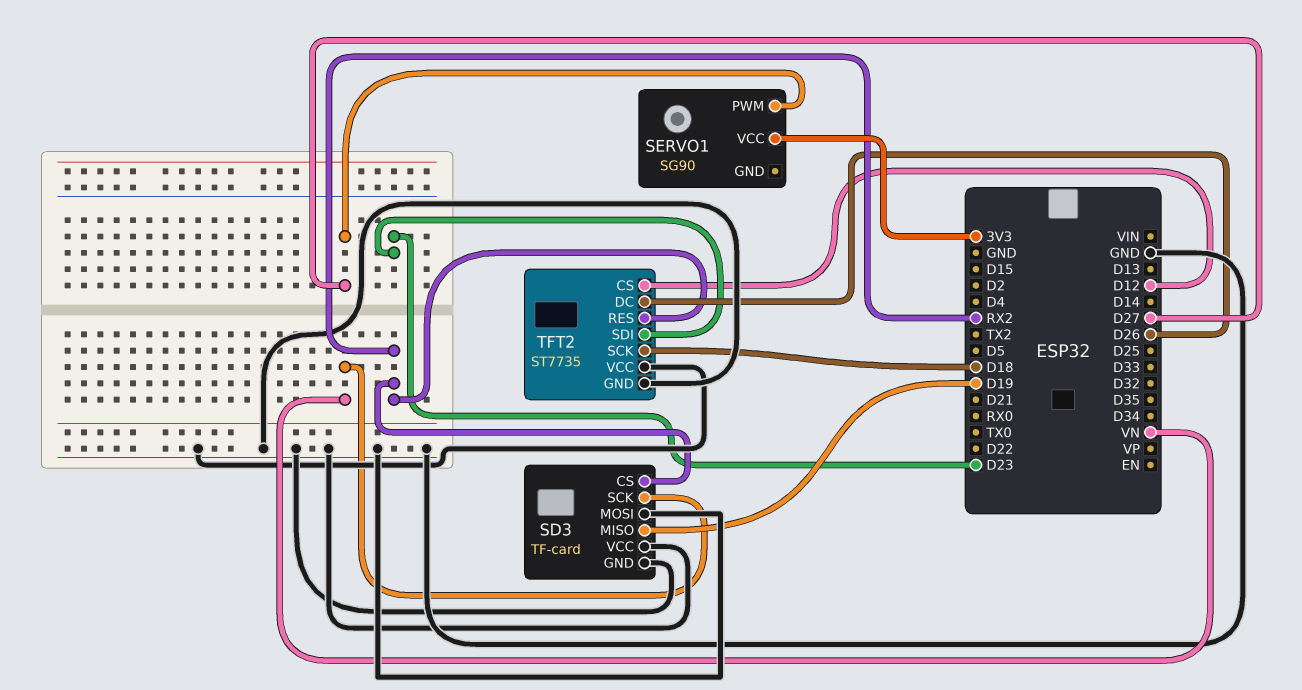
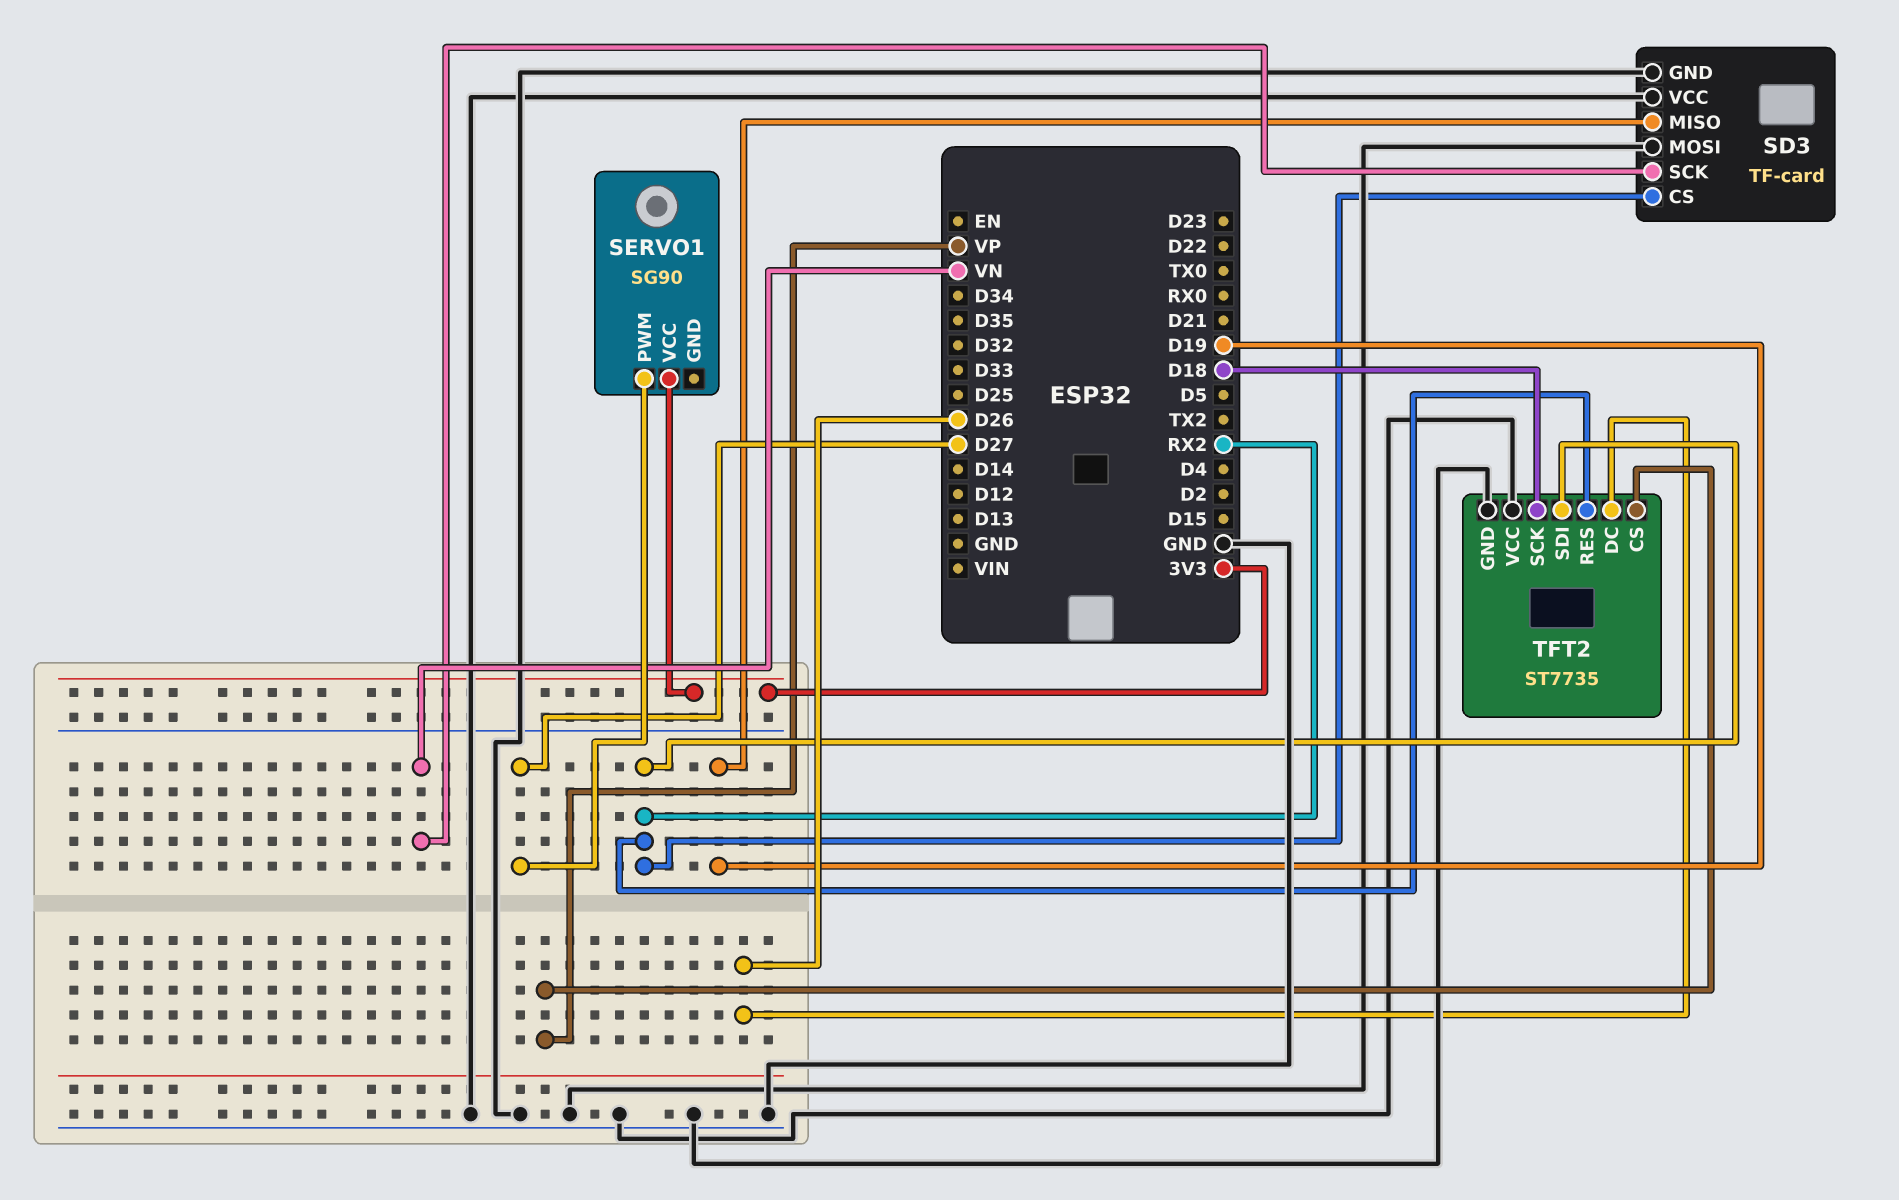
TFT2 pin CS: D12 -> VP
TFT2 pin SDI: D23 -> RX2

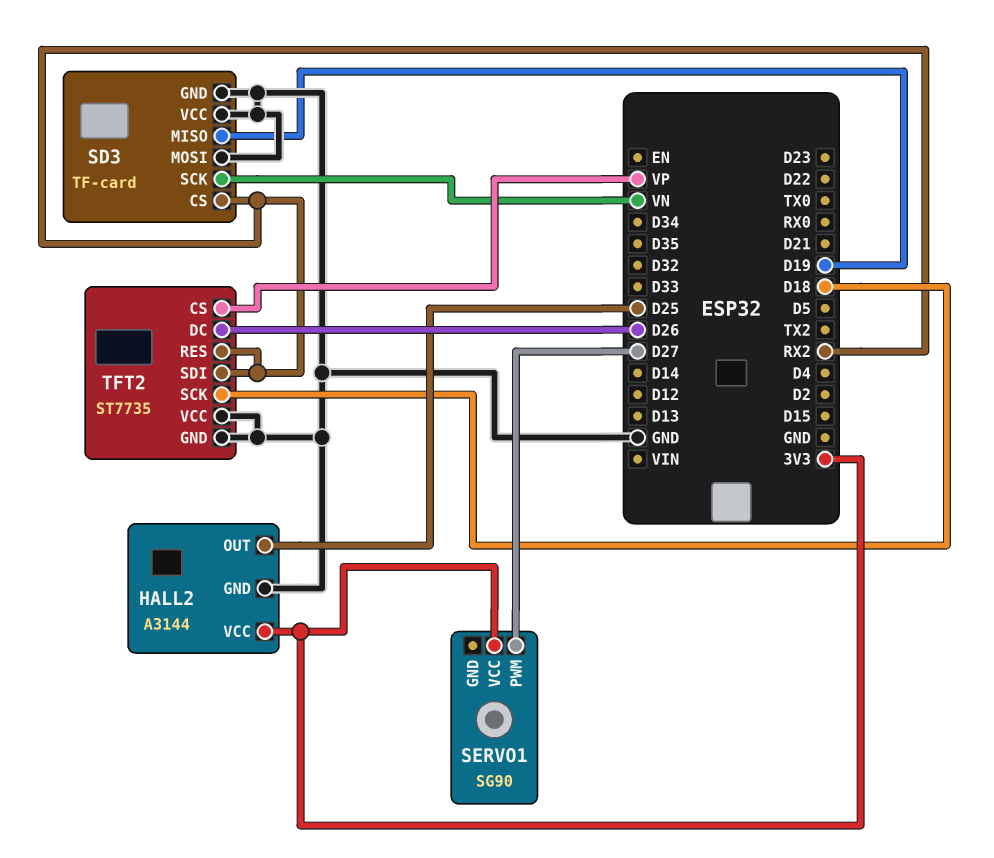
HALL2: none -> A3144
HALL2 pin GND: none -> GND
HALL2 pin OUT: none -> D25
HALL2 pin VCC: none -> 3V3

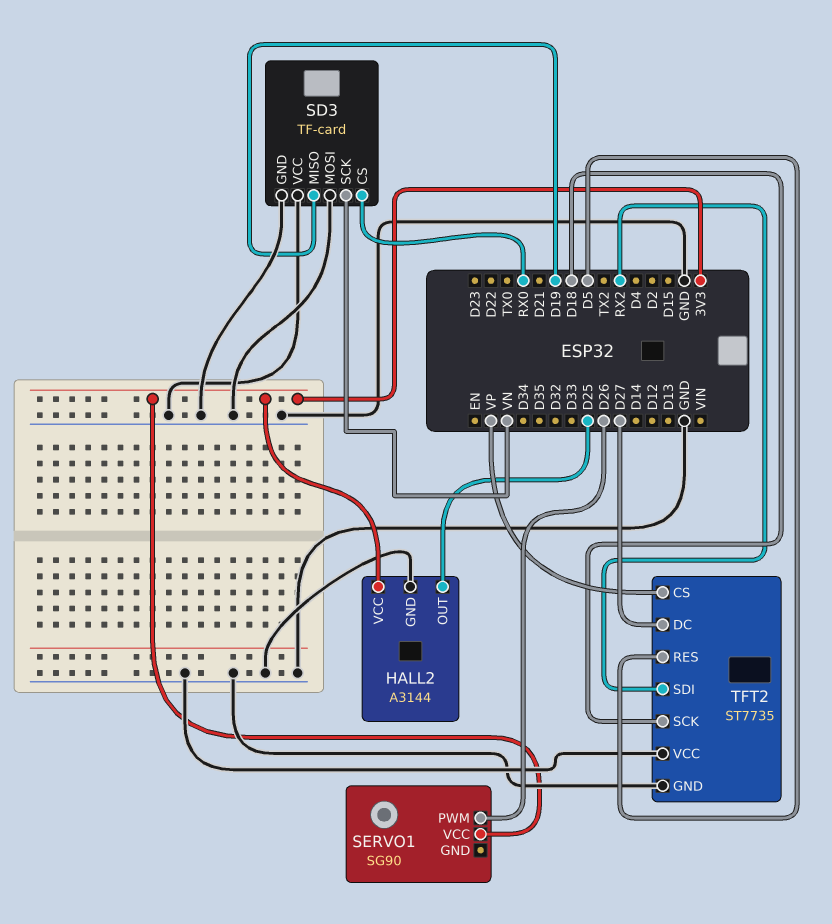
SD3 pin CS: RX2 -> RX0
SERVO1 pin PWM: D27 -> D26
TFT2 pin DC: D26 -> D27
TFT2 pin RES: RX2 -> D5

